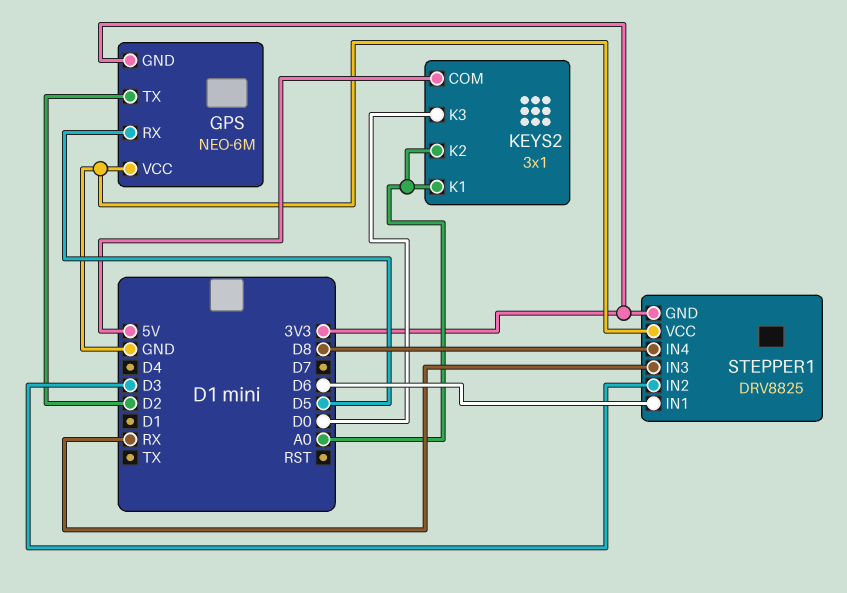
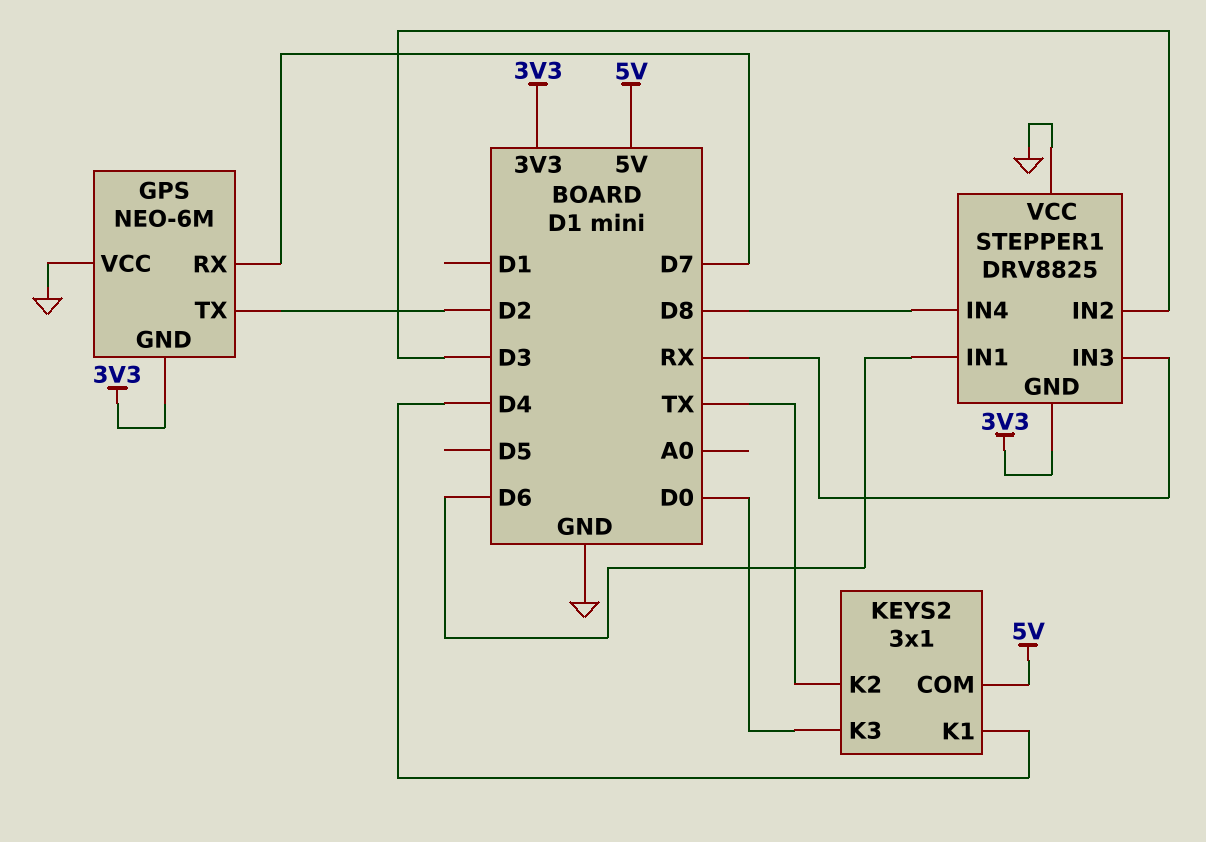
GPS pin RX: D5 -> D7
KEYS2 pin K1: A0 -> D4
KEYS2 pin K2: A0 -> TX

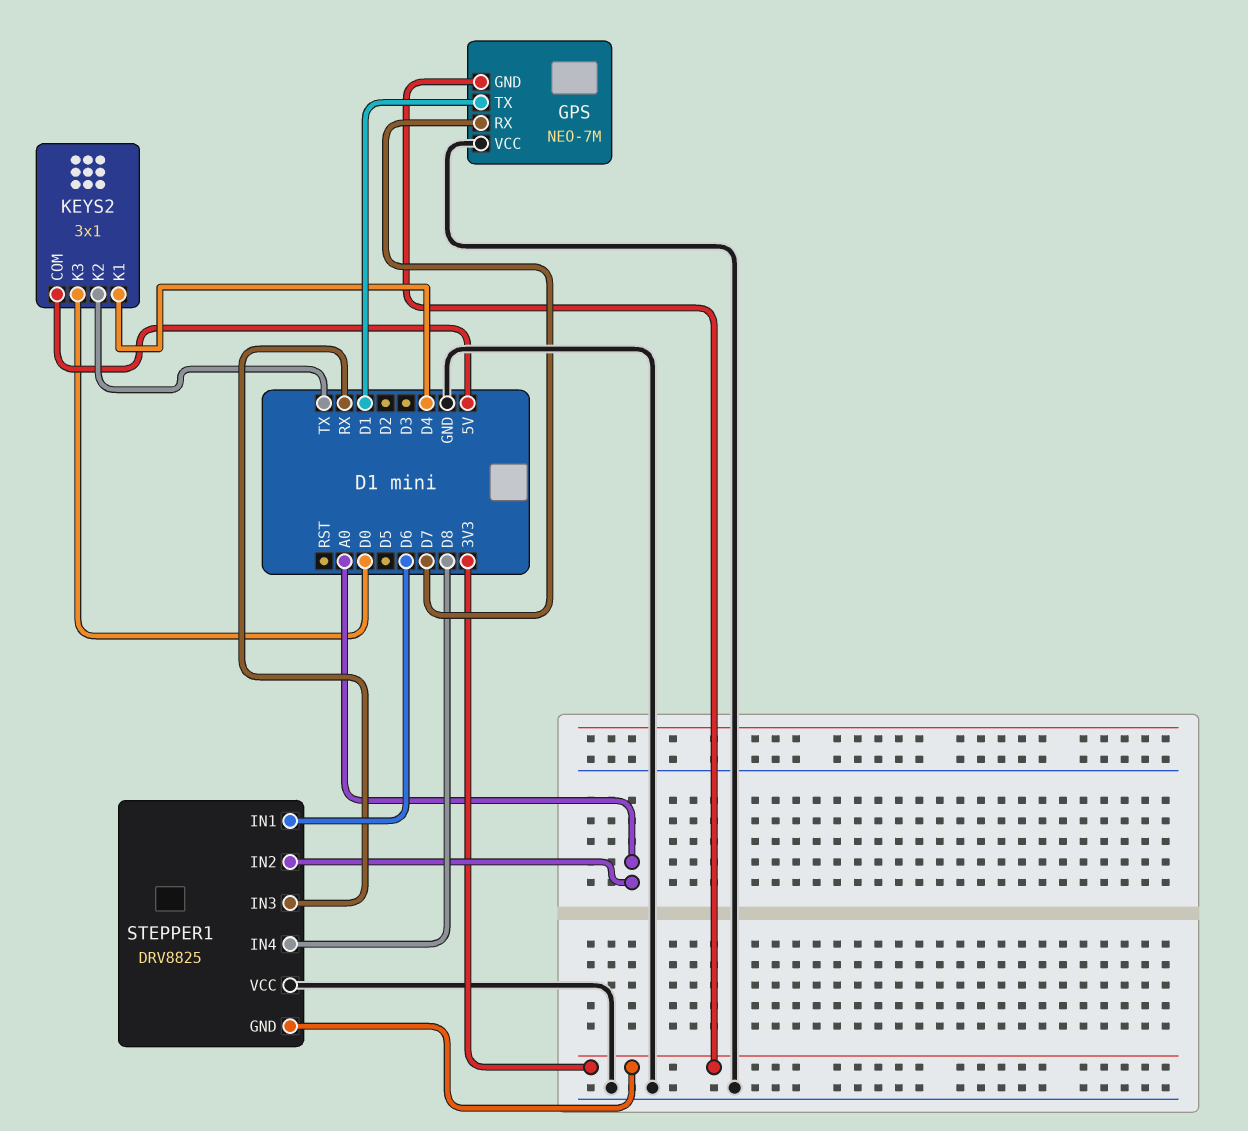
GPS: NEO-6M -> NEO-7M
GPS pin TX: D2 -> D1
STEPPER1 pin IN2: D3 -> A0

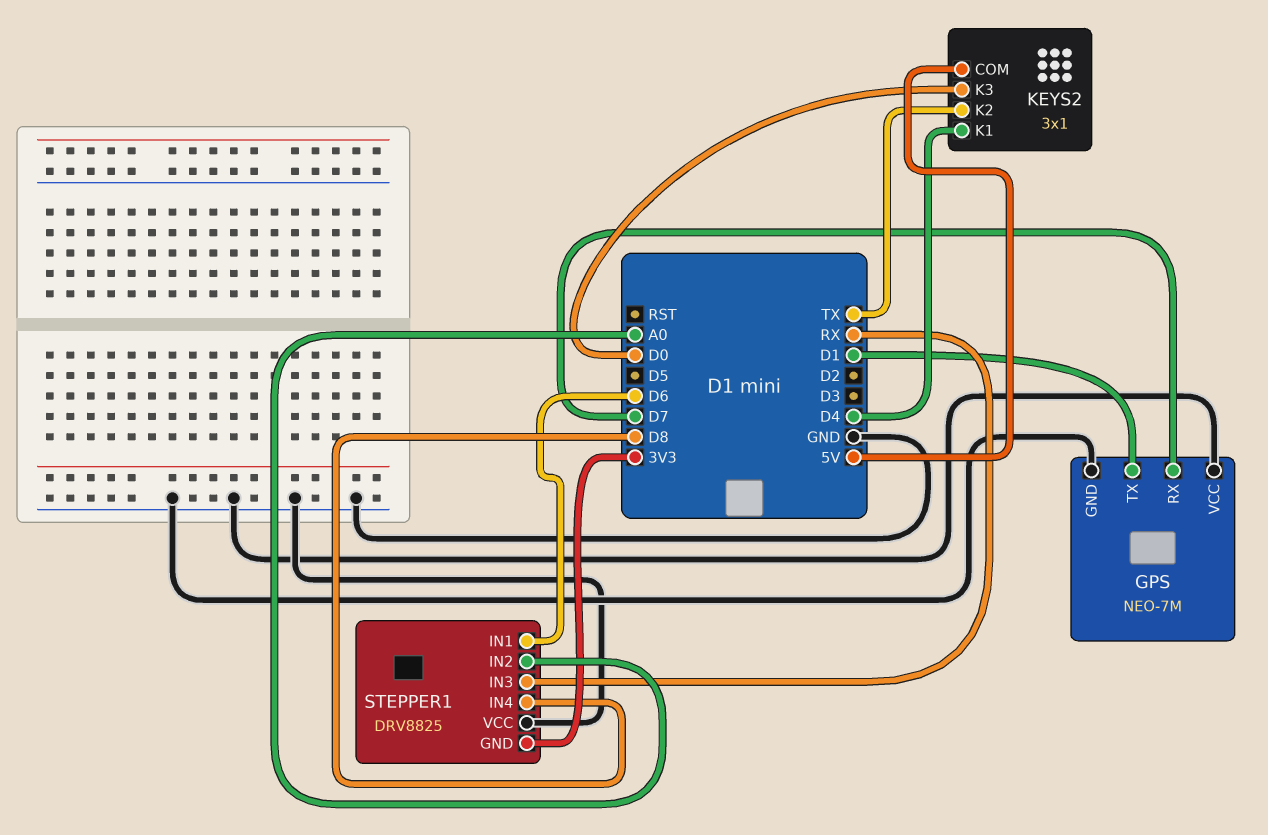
GPS pin GND: 3V3 -> GND

